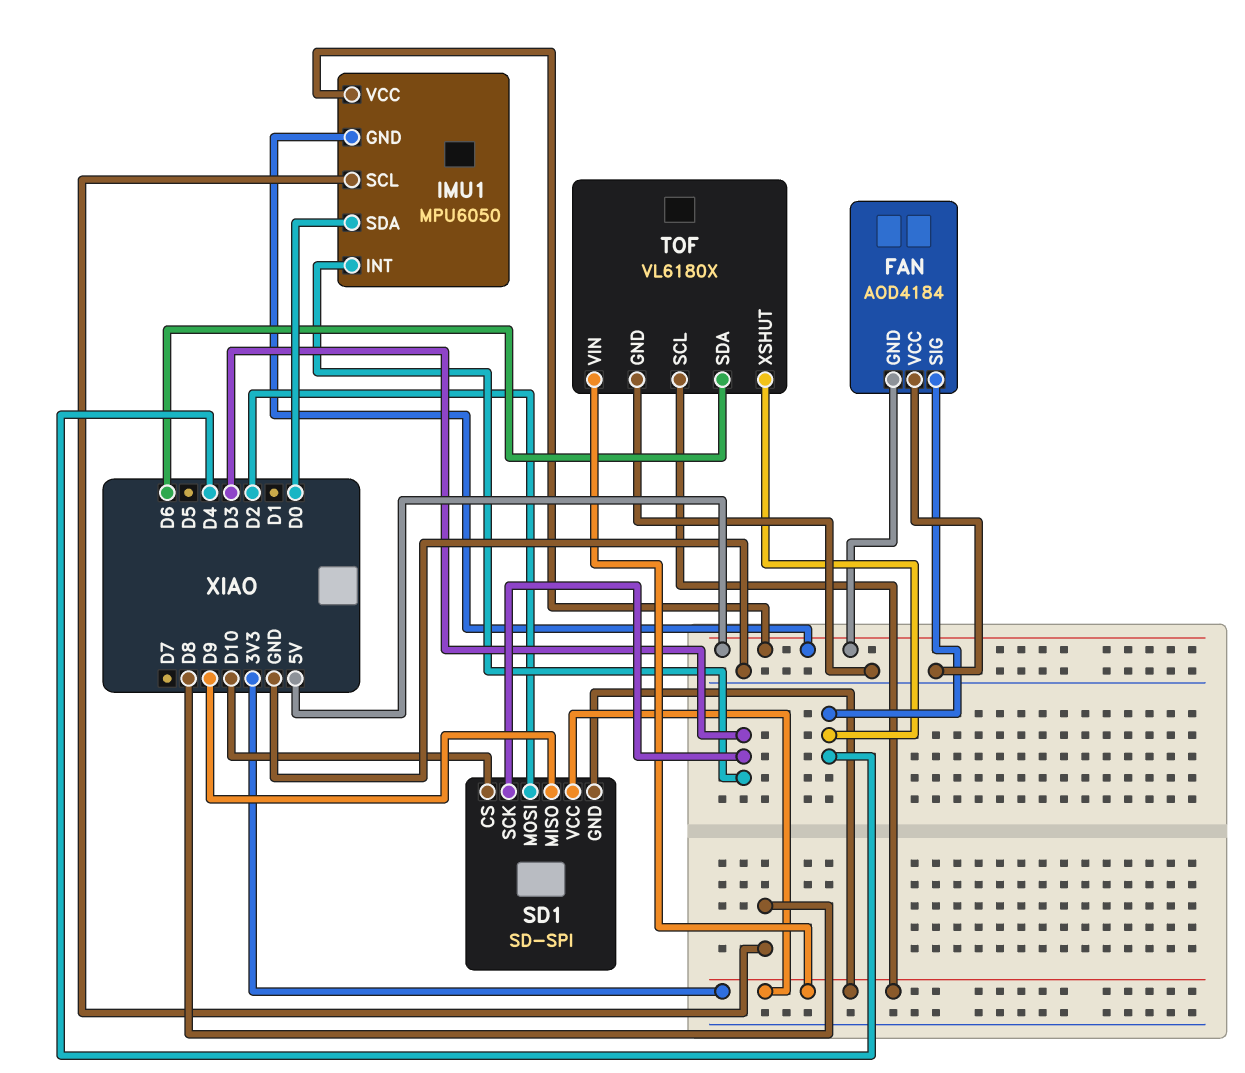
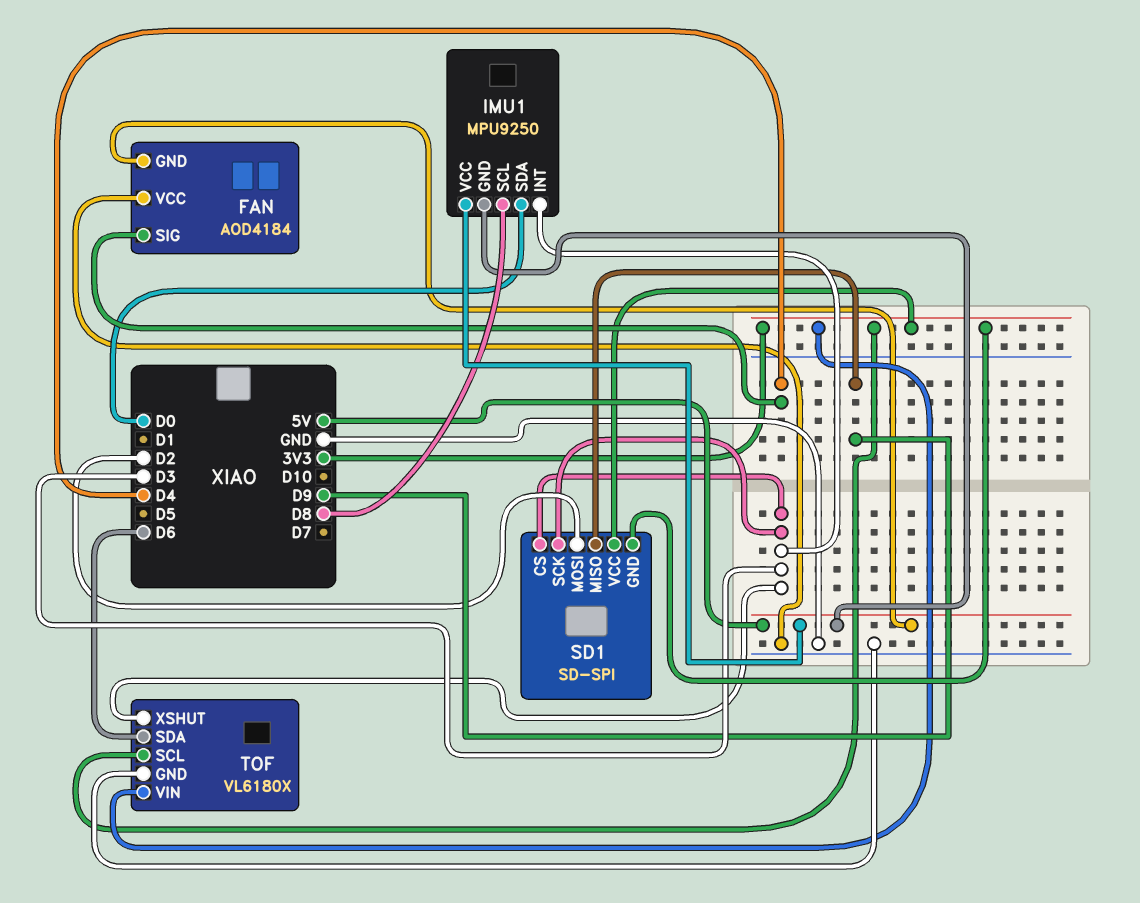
IMU1: MPU6050 -> MPU9250
SD1 pin CS: D10 -> D3
TOF pin XSHUT: D4 -> D3

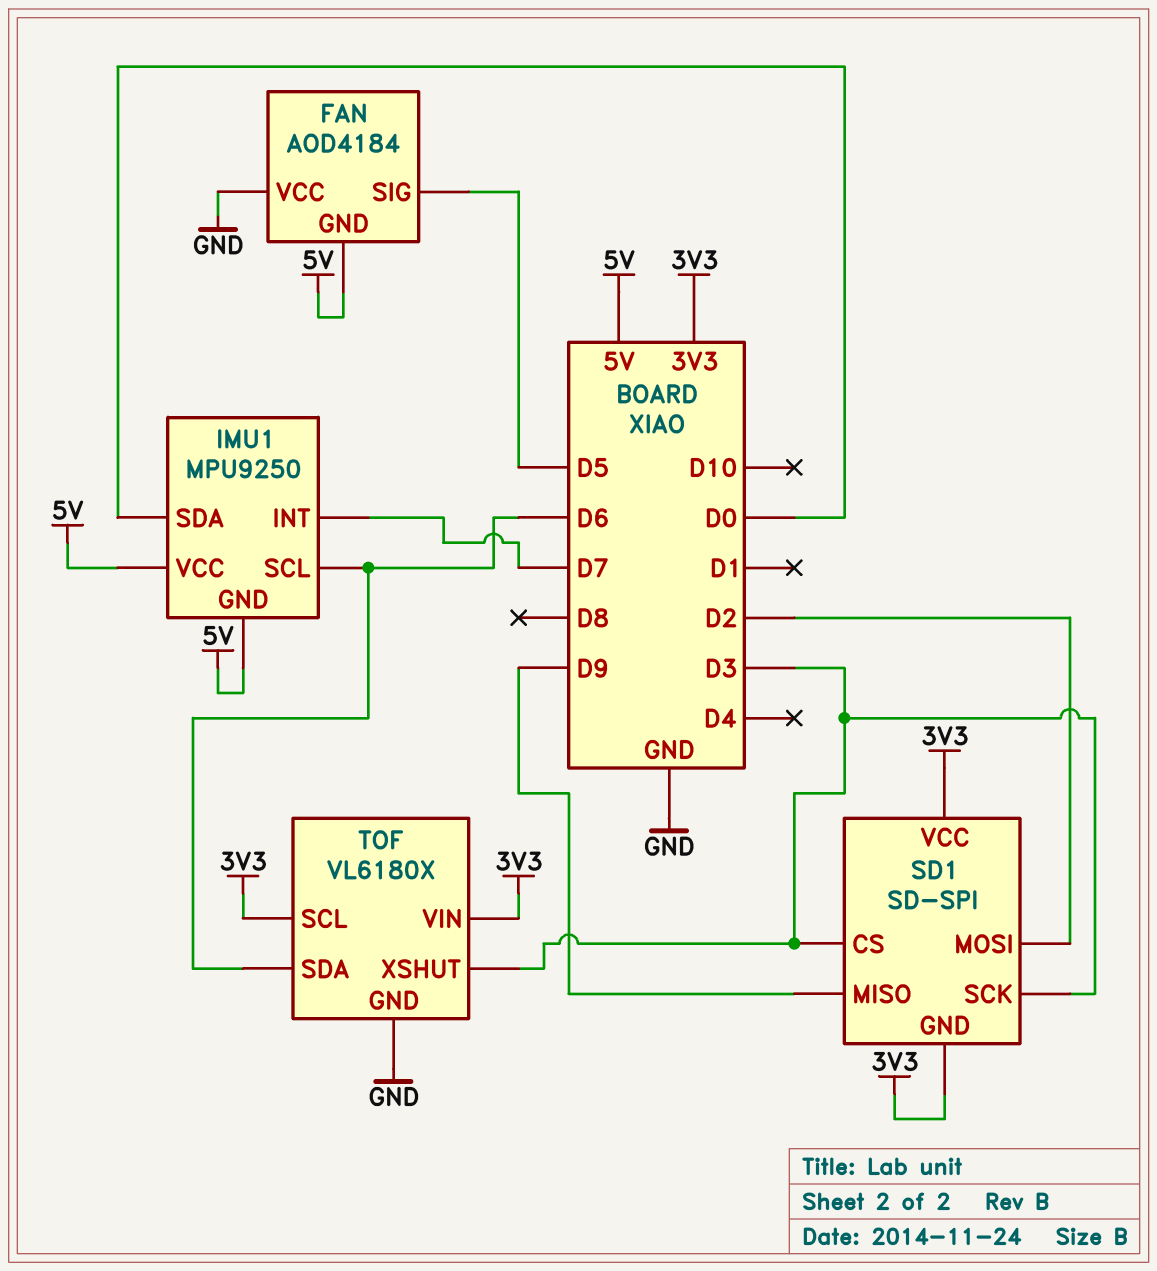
FAN pin SIG: D4 -> D5
IMU1 pin INT: D3 -> D7
IMU1 pin SCL: D8 -> D6

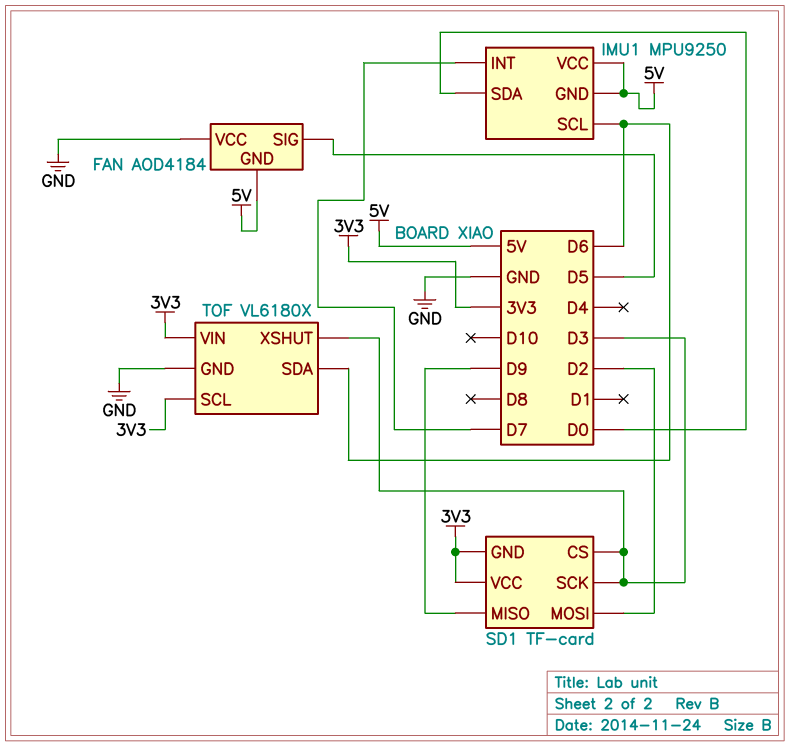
SD1: SD-SPI -> TF-card

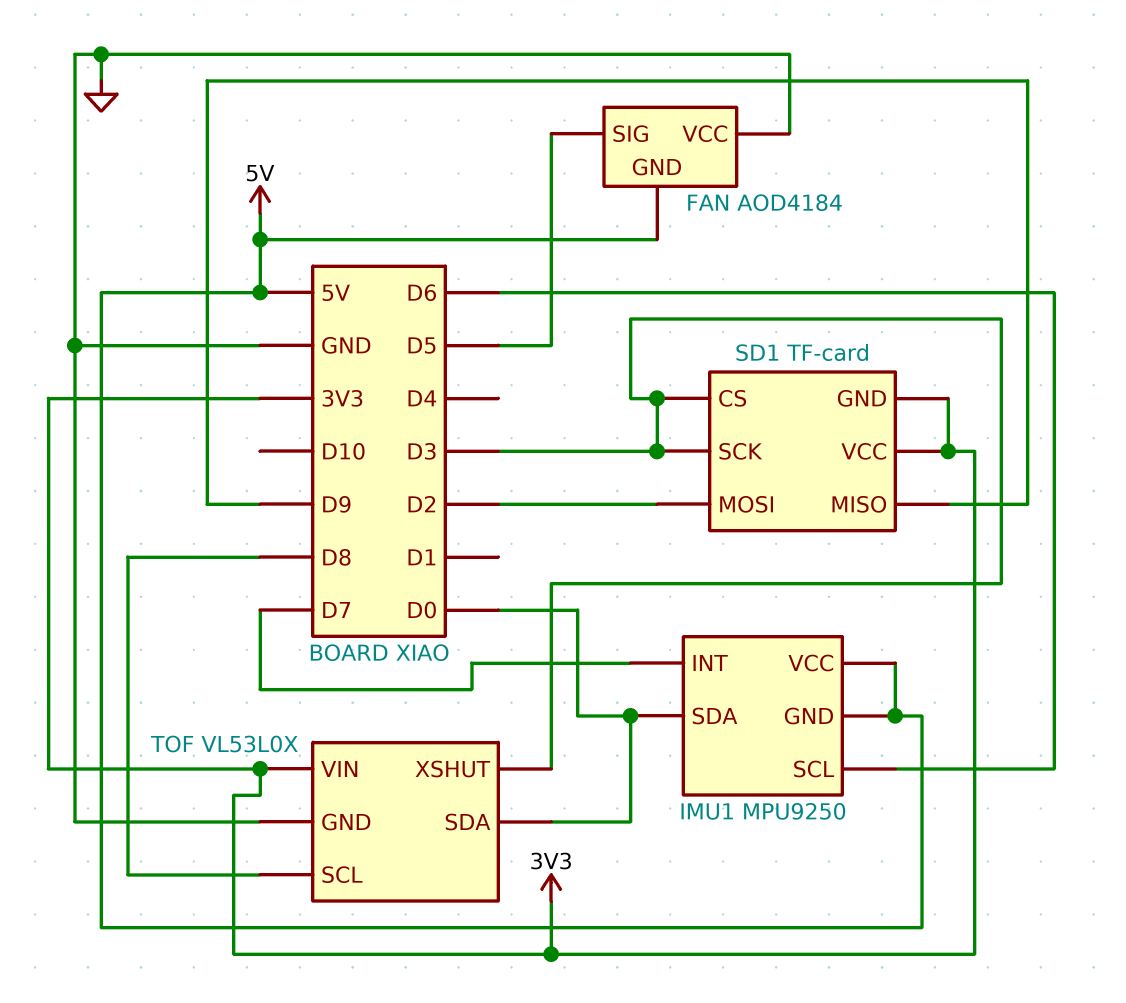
TOF: VL6180X -> VL53L0X
TOF pin SCL: 3V3 -> D8
TOF pin SDA: D6 -> D0

